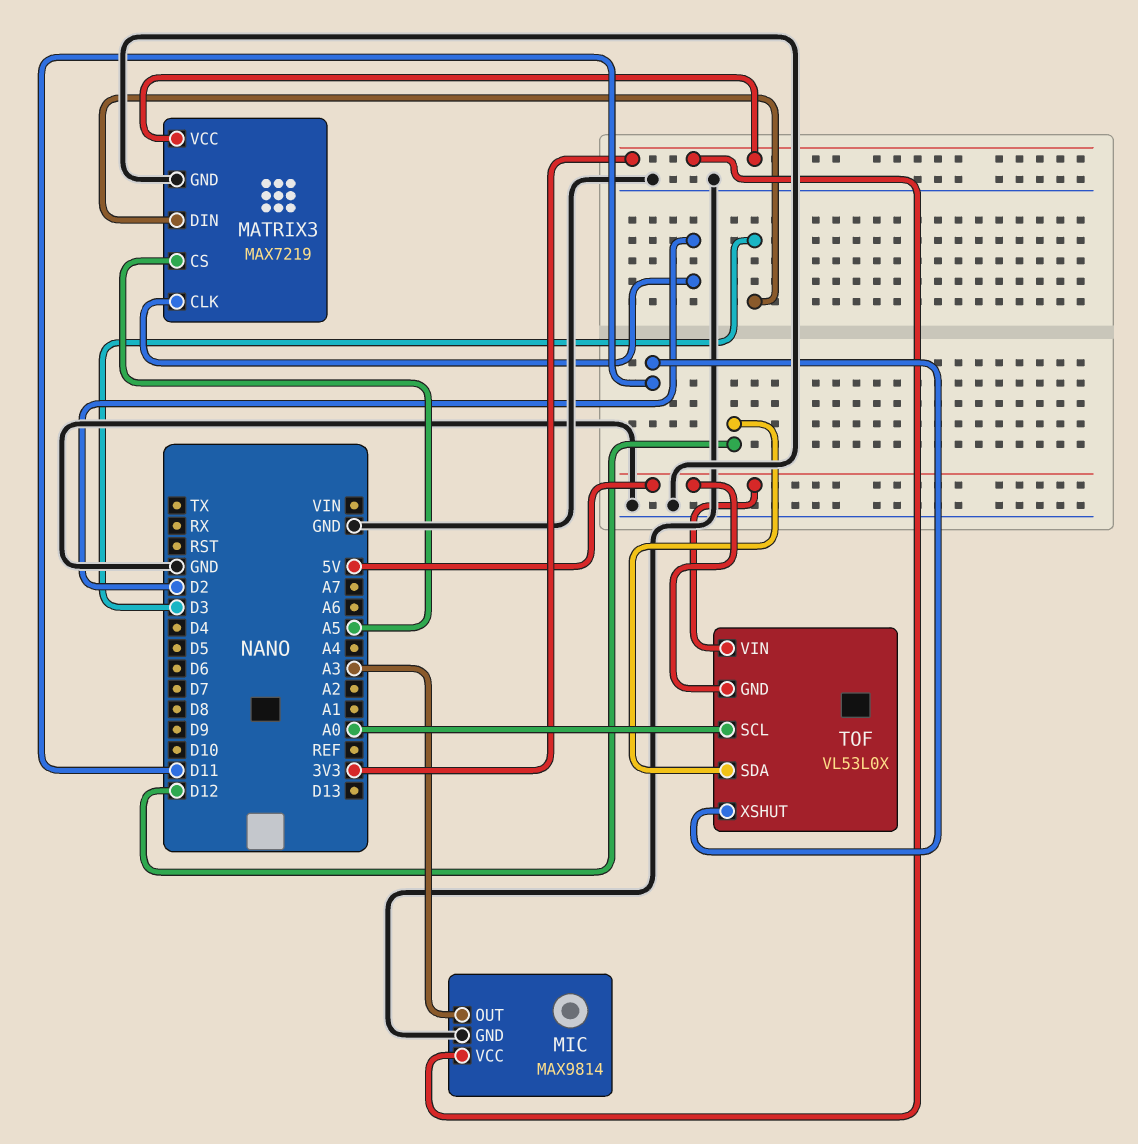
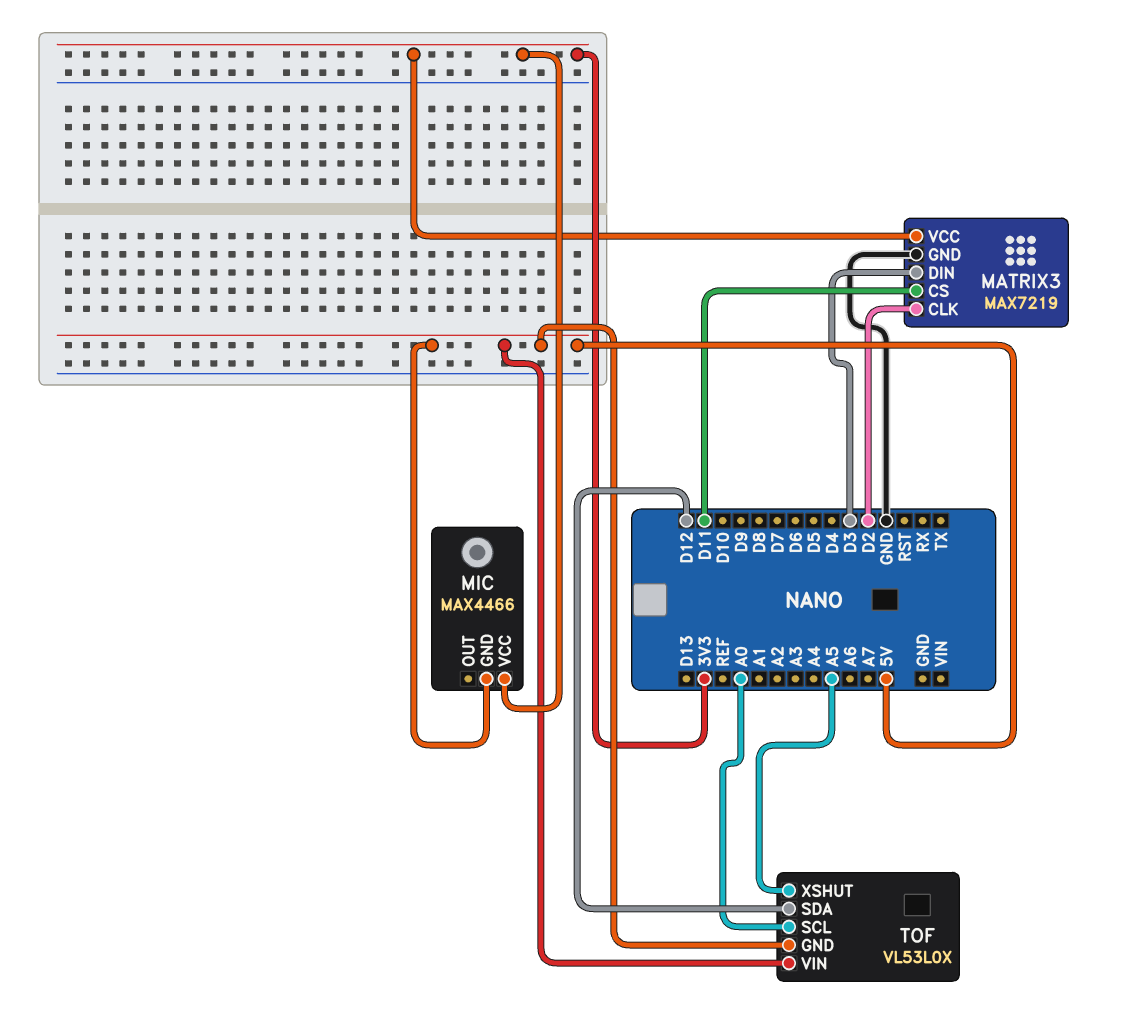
MATRIX3 pin CS: A5 -> D11
MIC: MAX9814 -> MAX4466
MIC pin GND: GND -> 5V
MIC pin OUT: A3 -> none
TOF pin XSHUT: D11 -> A5

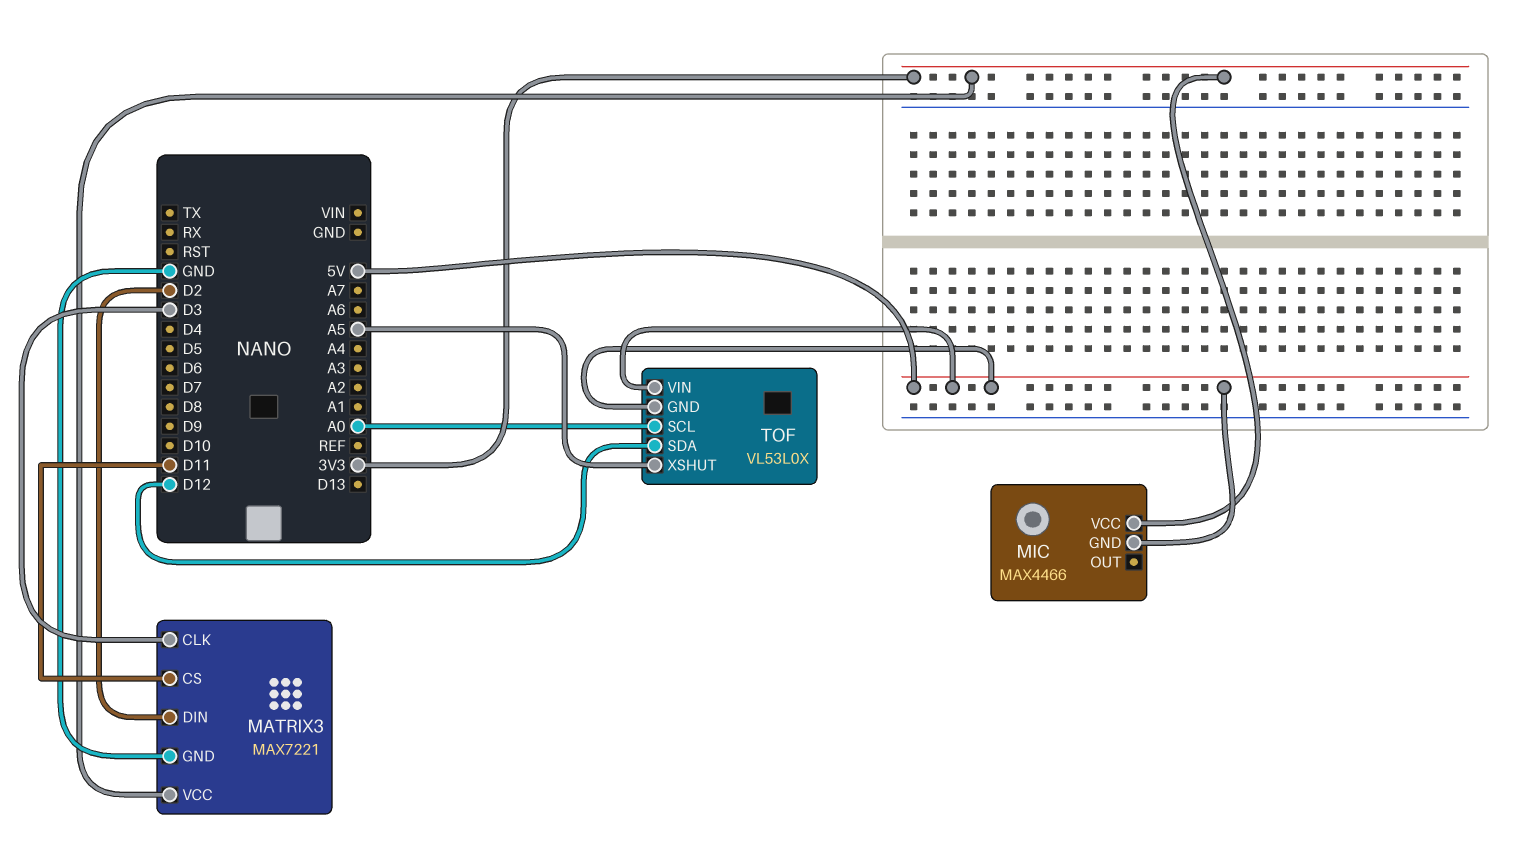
MATRIX3: MAX7219 -> MAX7221
MATRIX3 pin CLK: D2 -> D3
MATRIX3 pin DIN: D3 -> D2

